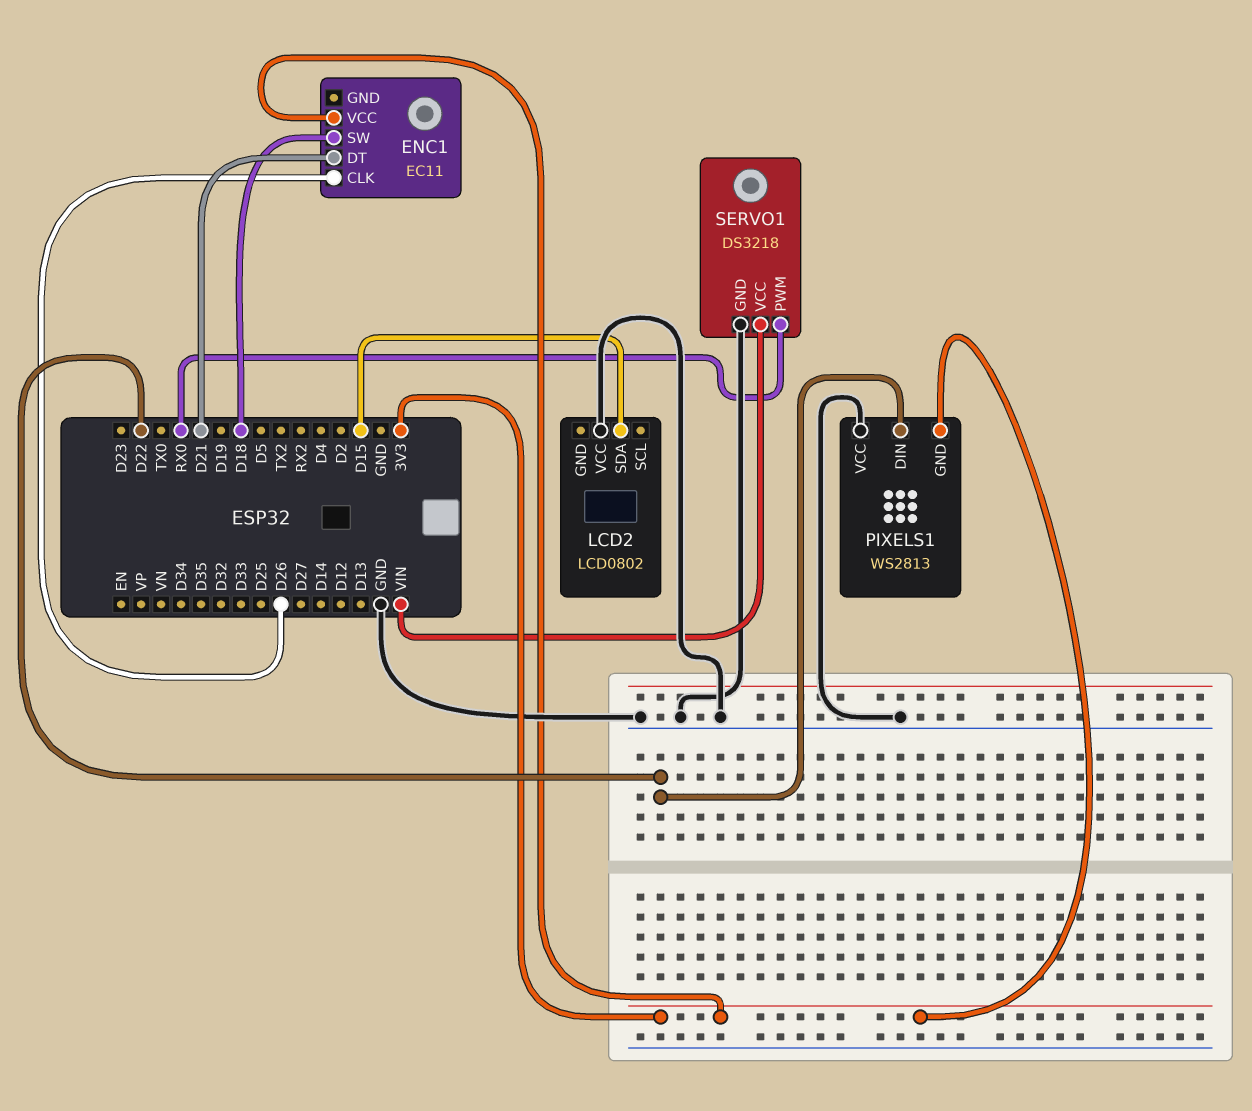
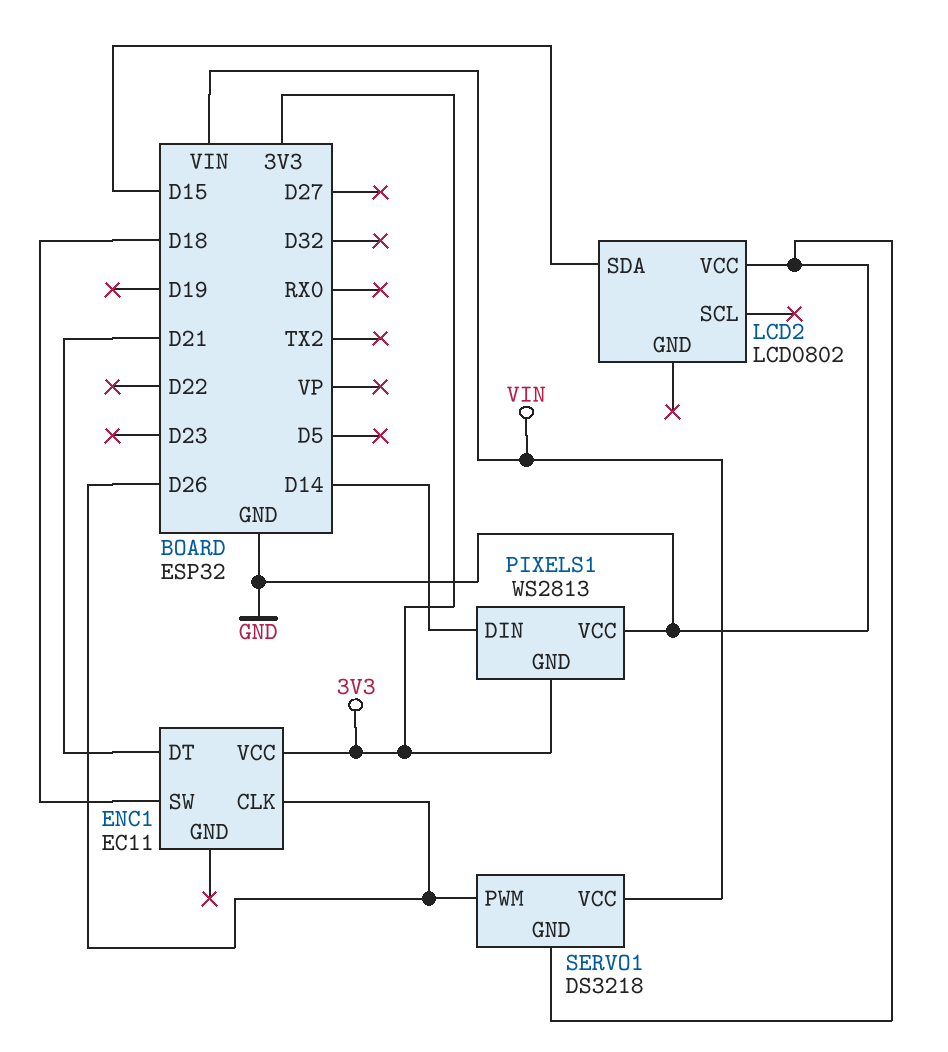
PIXELS1 pin DIN: D22 -> D14
SERVO1 pin PWM: RX0 -> D26

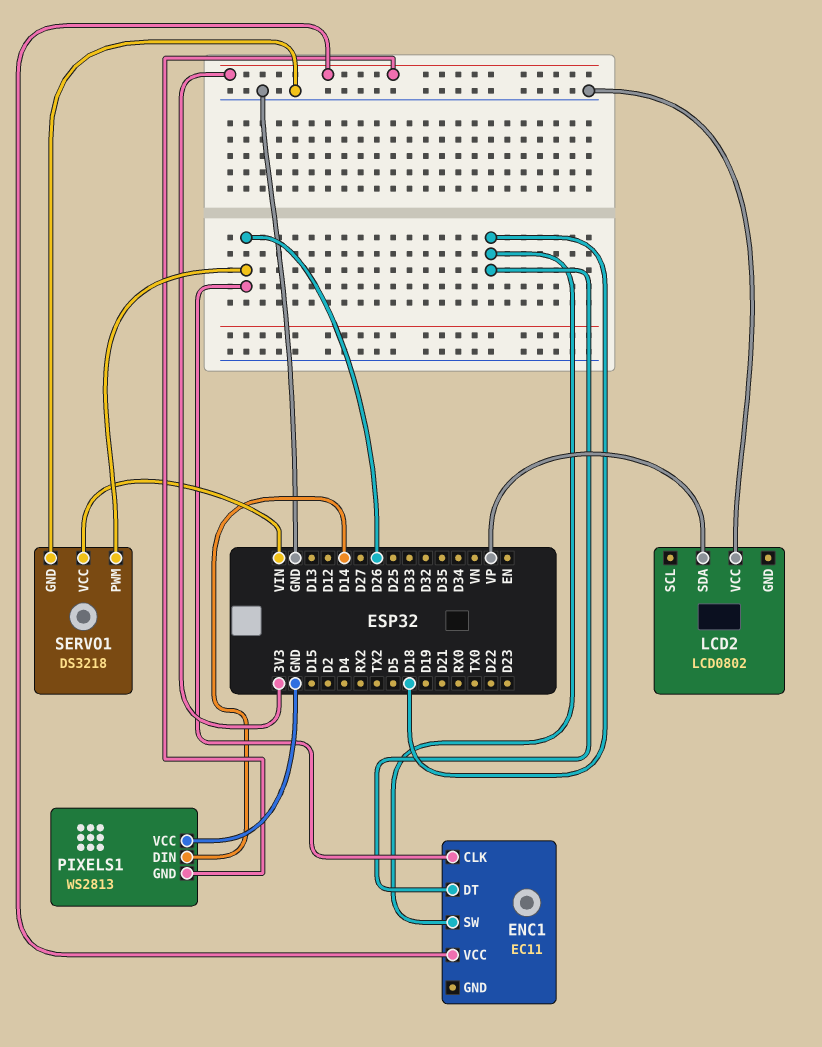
ENC1 pin DT: D21 -> D18
LCD2 pin SDA: D15 -> VP

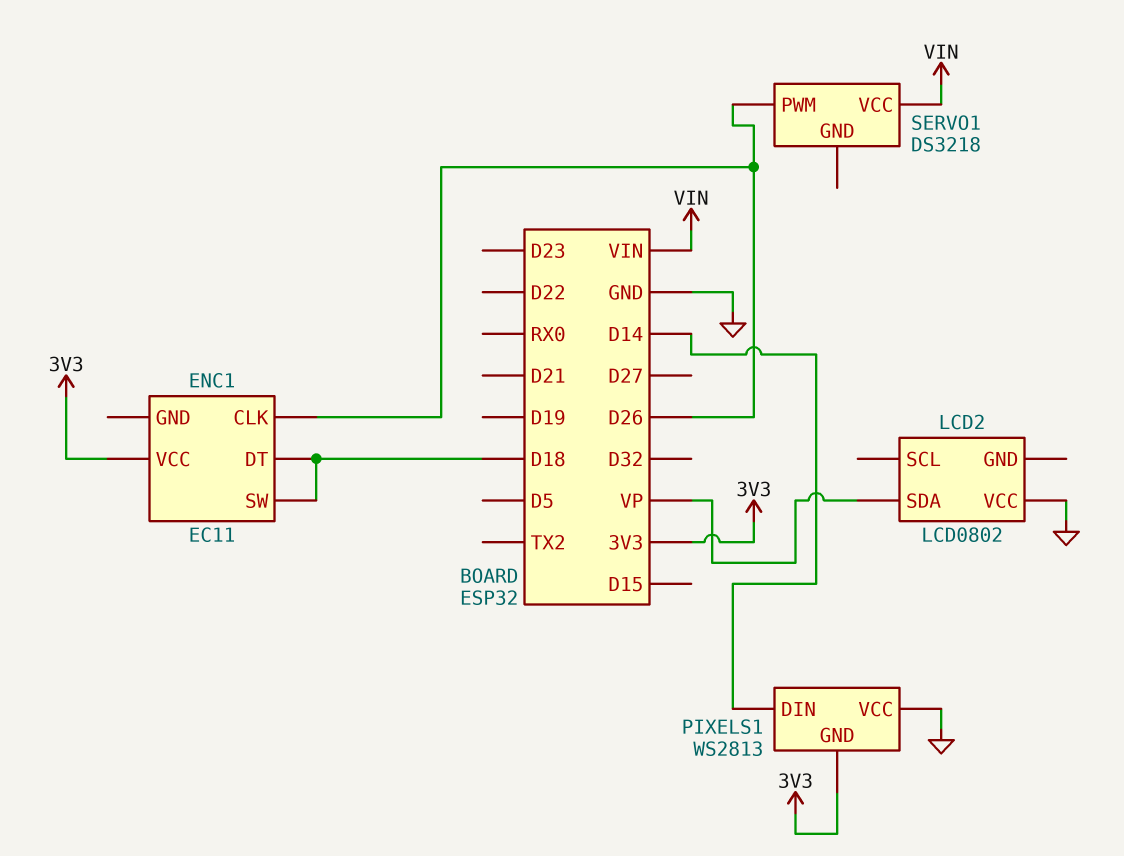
SERVO1 pin GND: GND -> none

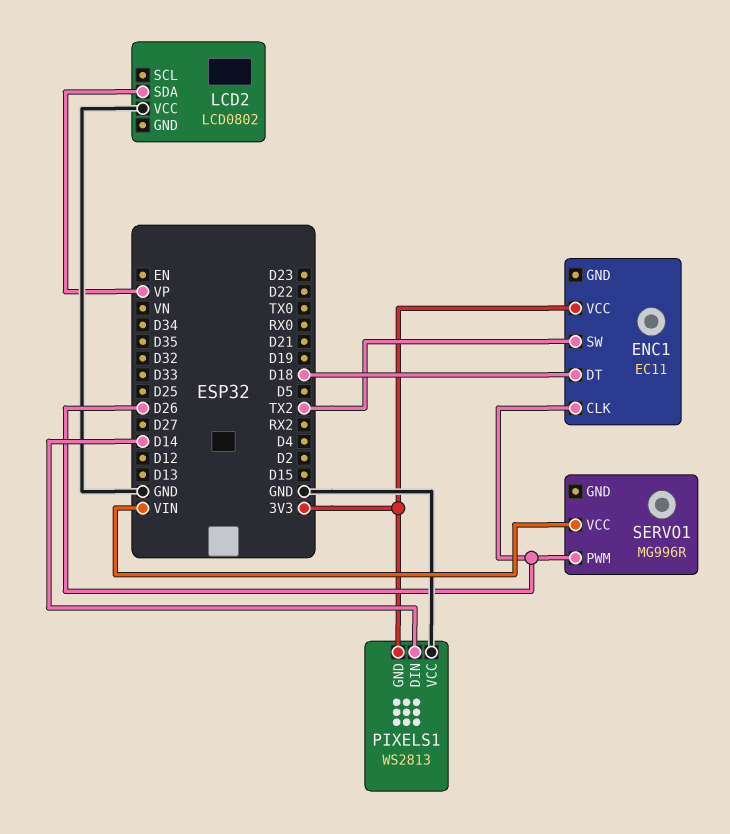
ENC1 pin SW: D18 -> TX2
SERVO1: DS3218 -> MG996R

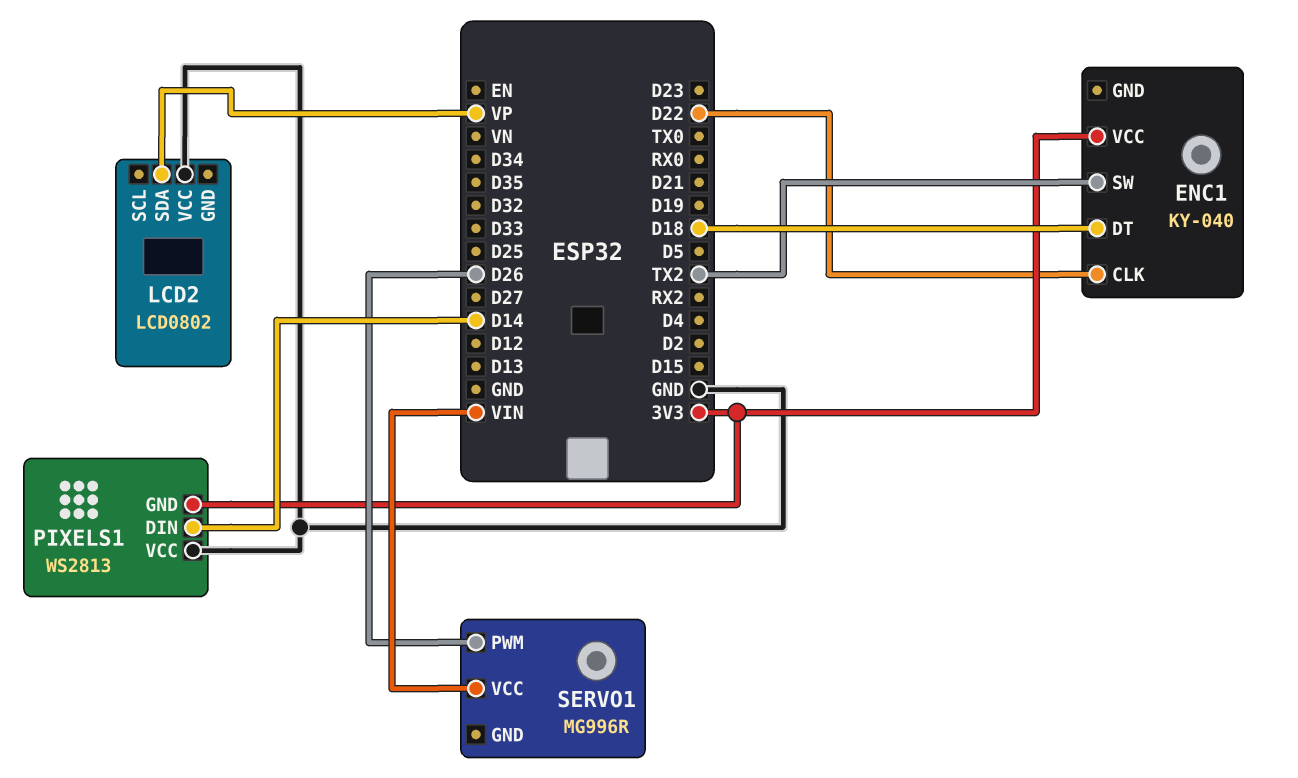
ENC1: EC11 -> KY-040
ENC1 pin CLK: D26 -> D22

